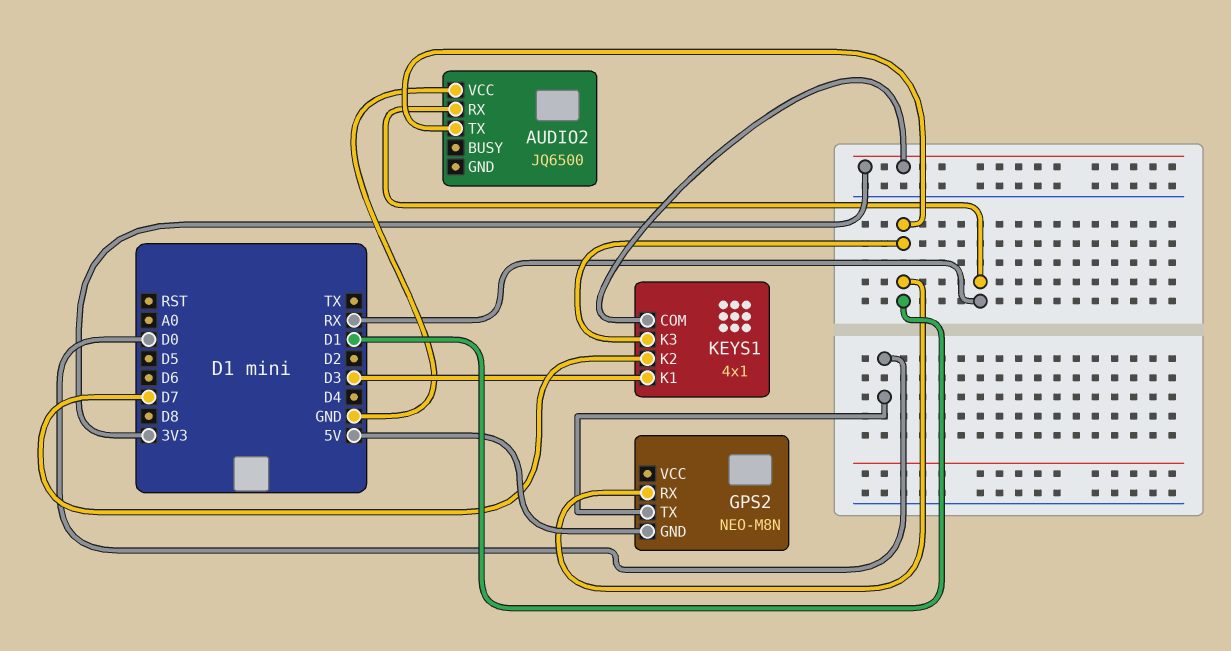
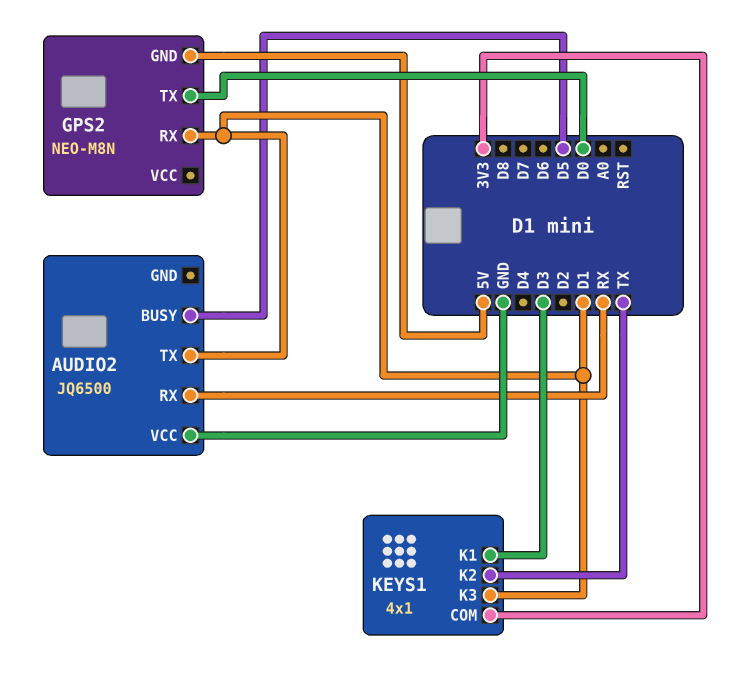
AUDIO2 pin BUSY: none -> D5
KEYS1 pin K2: D7 -> TX

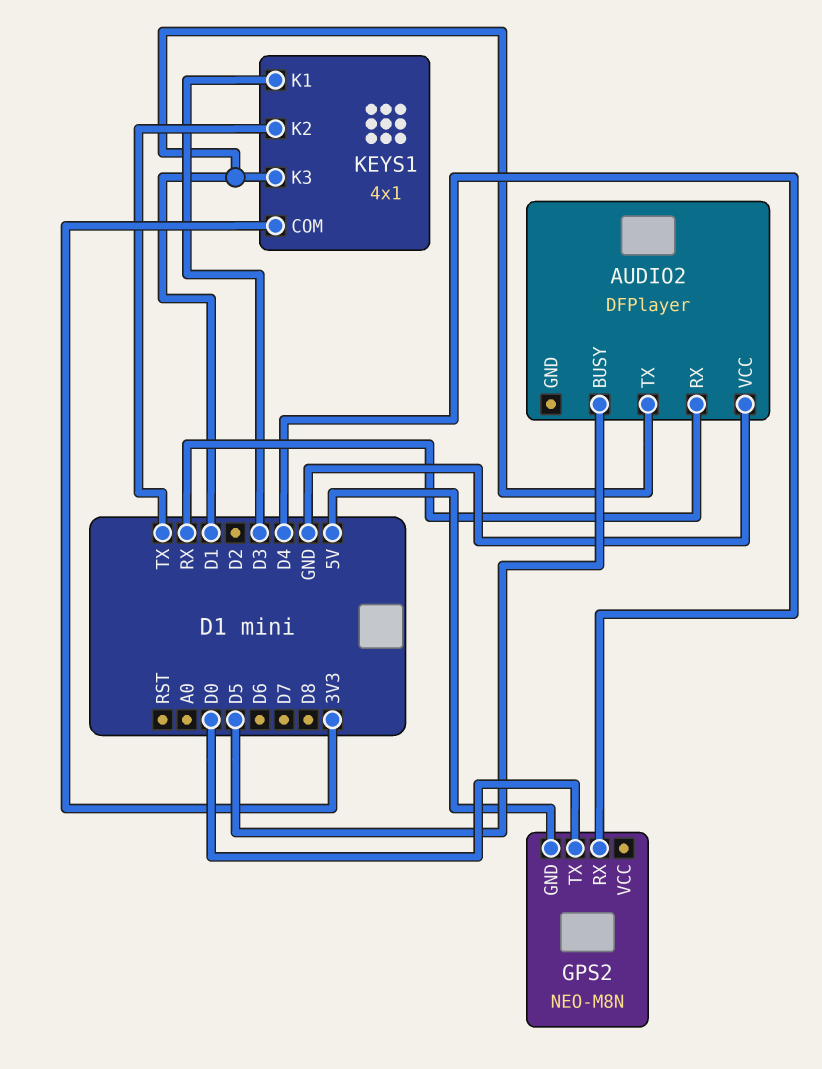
AUDIO2: JQ6500 -> DFPlayer
GPS2 pin RX: D1 -> D4

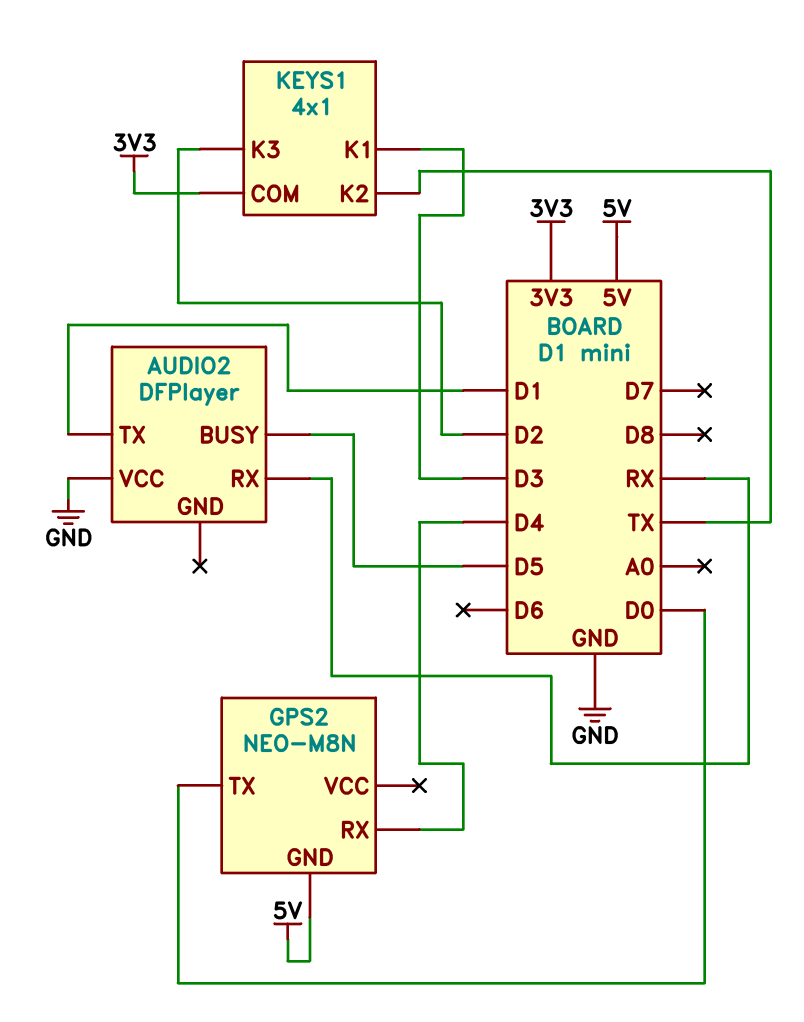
KEYS1 pin K3: D1 -> D2

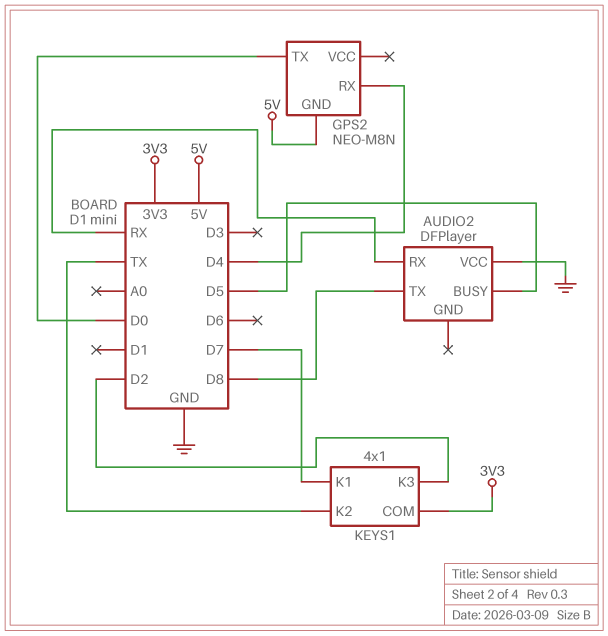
AUDIO2 pin TX: D1 -> D8
KEYS1 pin K1: D3 -> D7

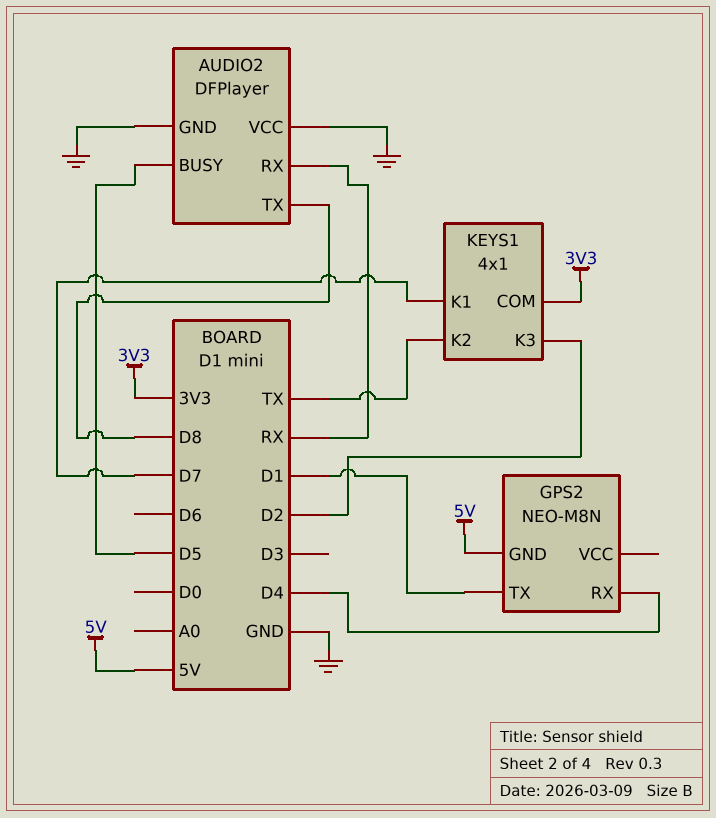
AUDIO2 pin GND: none -> GND
GPS2 pin TX: D0 -> D1

